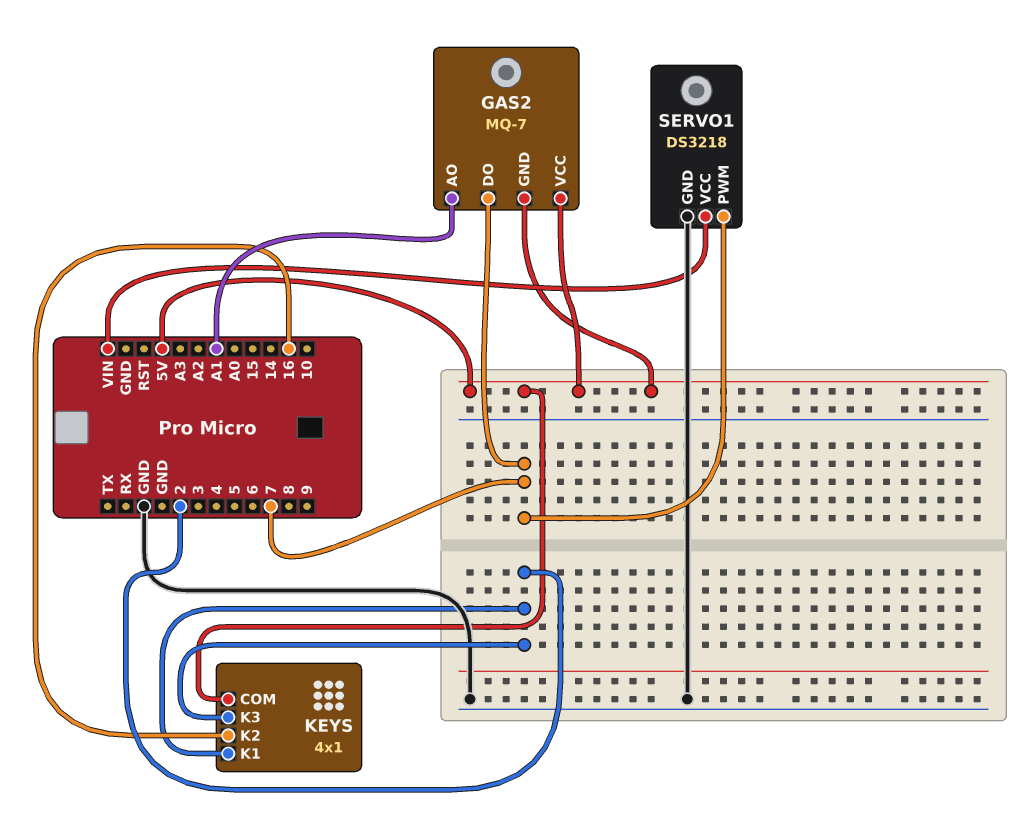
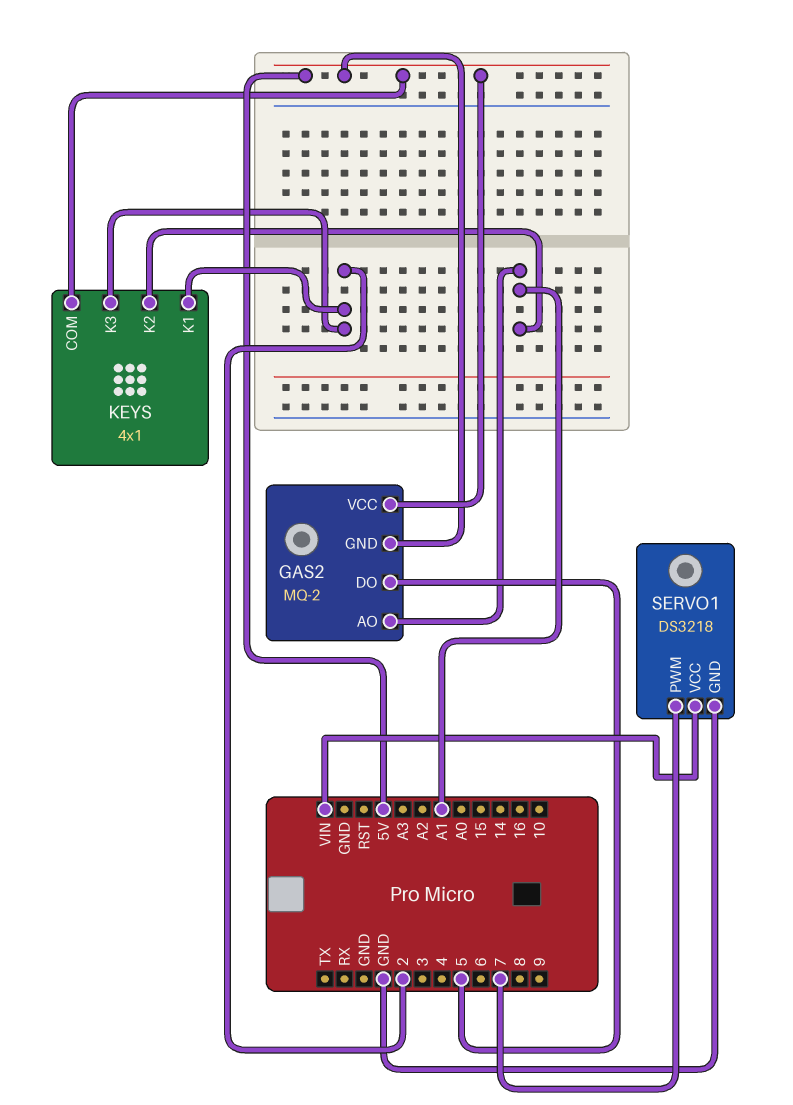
GAS2: MQ-7 -> MQ-2
GAS2 pin DO: 7 -> 5
KEYS pin K2: 16 -> A1

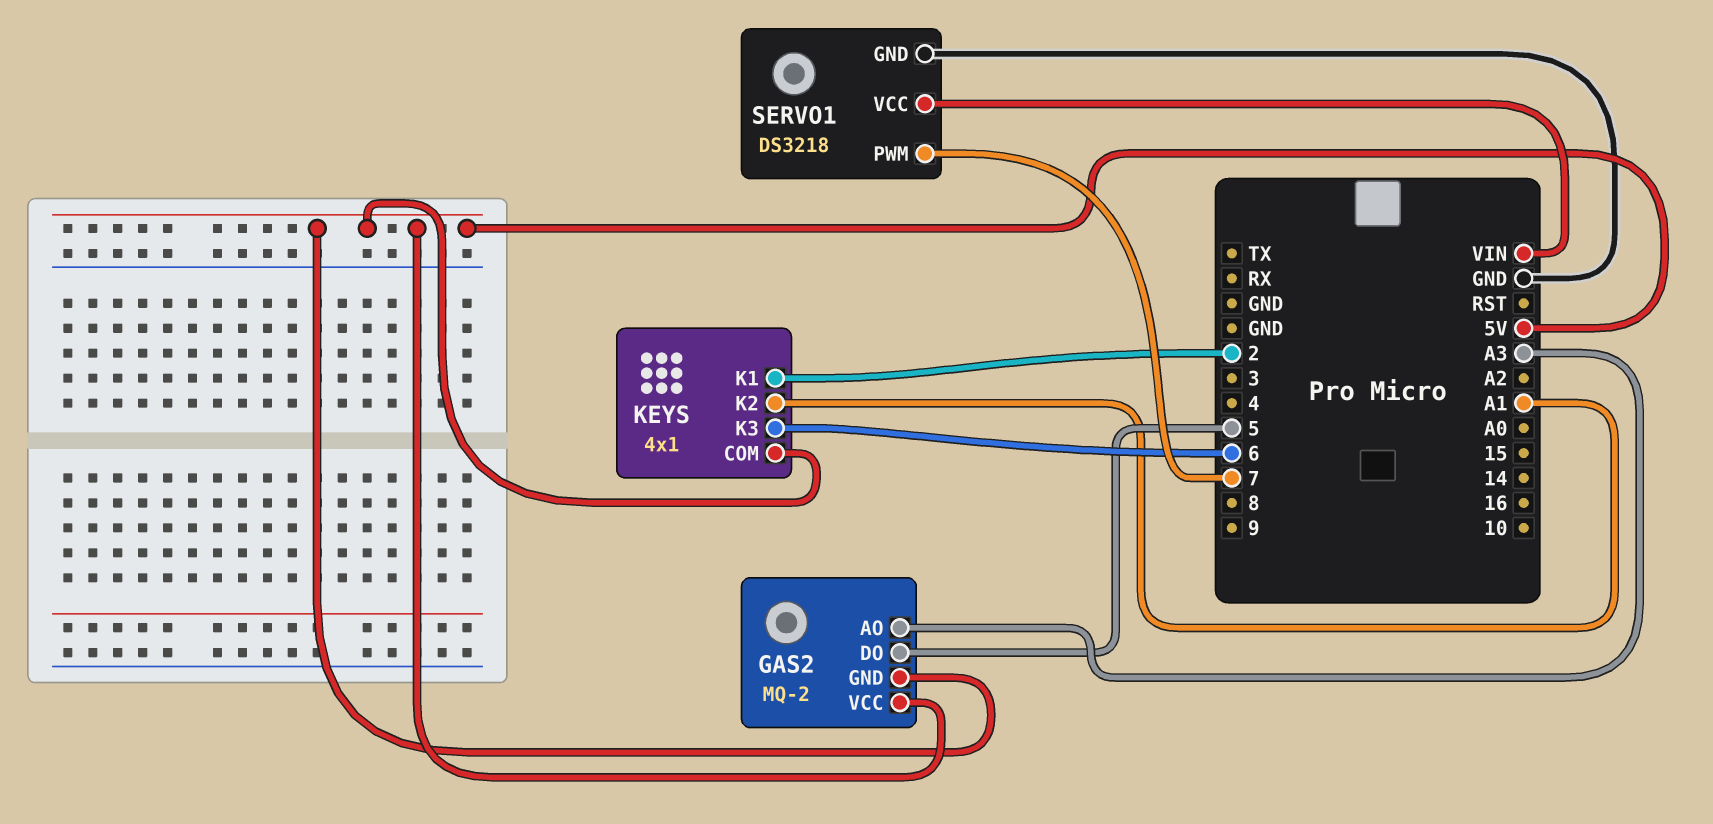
GAS2 pin AO: A1 -> A3
KEYS pin K3: 2 -> 6

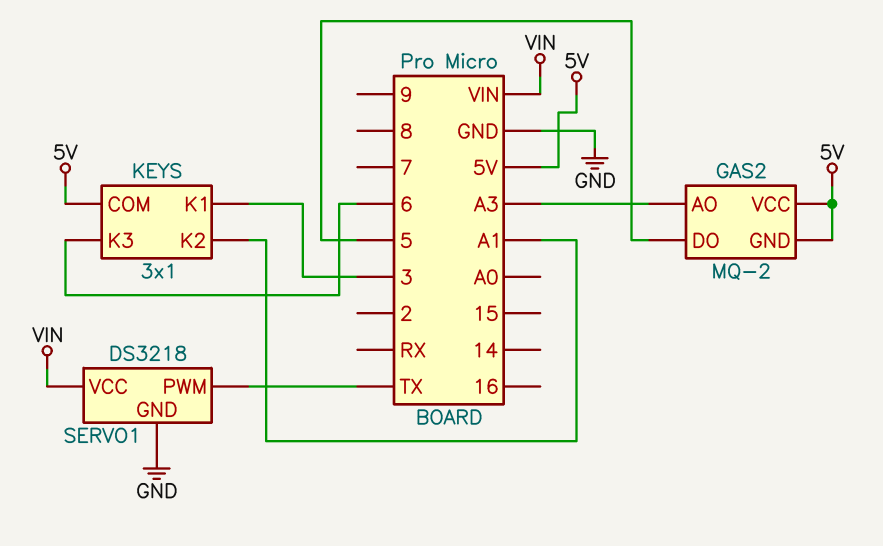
KEYS: 4x1 -> 3x1
KEYS pin K1: 2 -> 3
SERVO1 pin PWM: 7 -> TX

